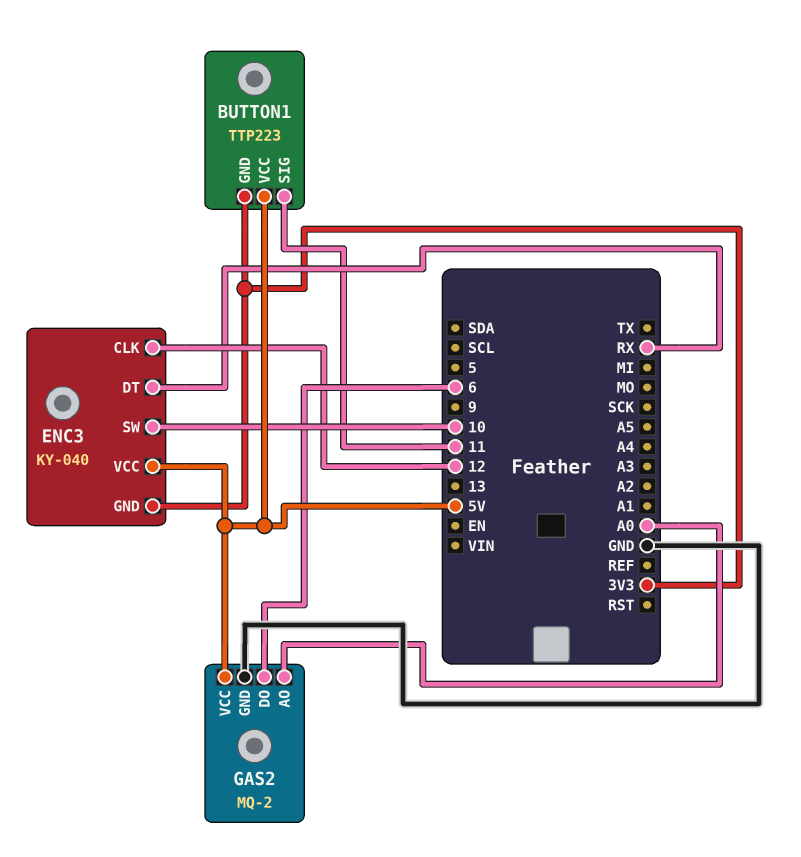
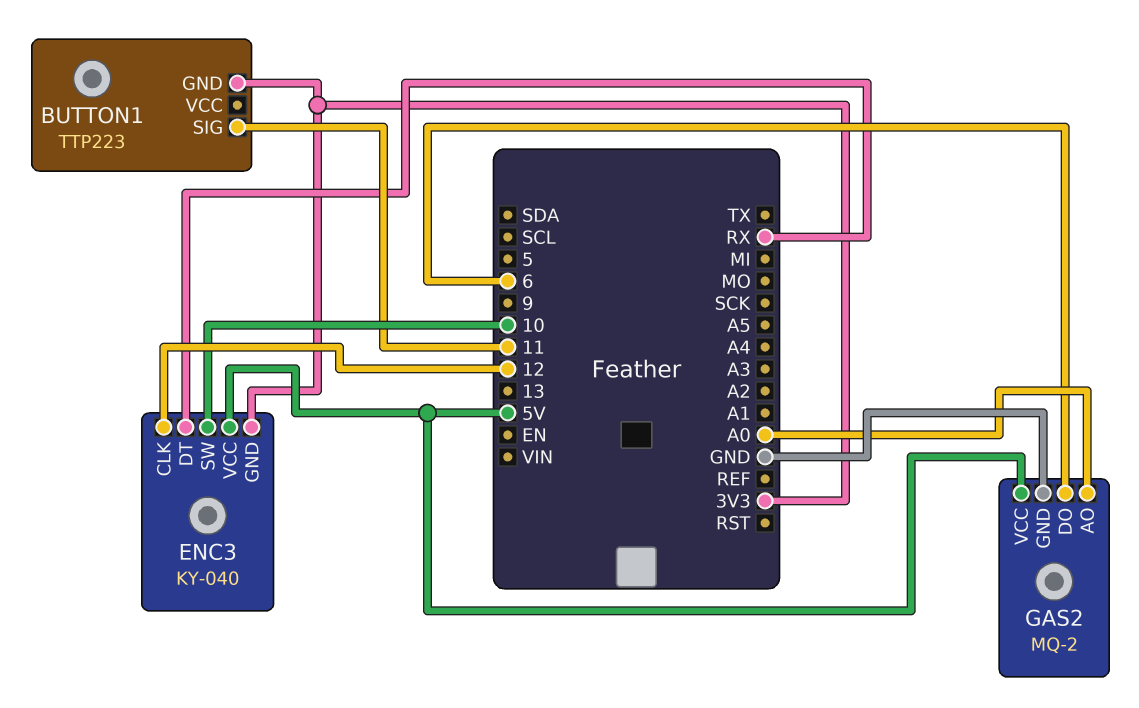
BUTTON1 pin VCC: 5V -> none

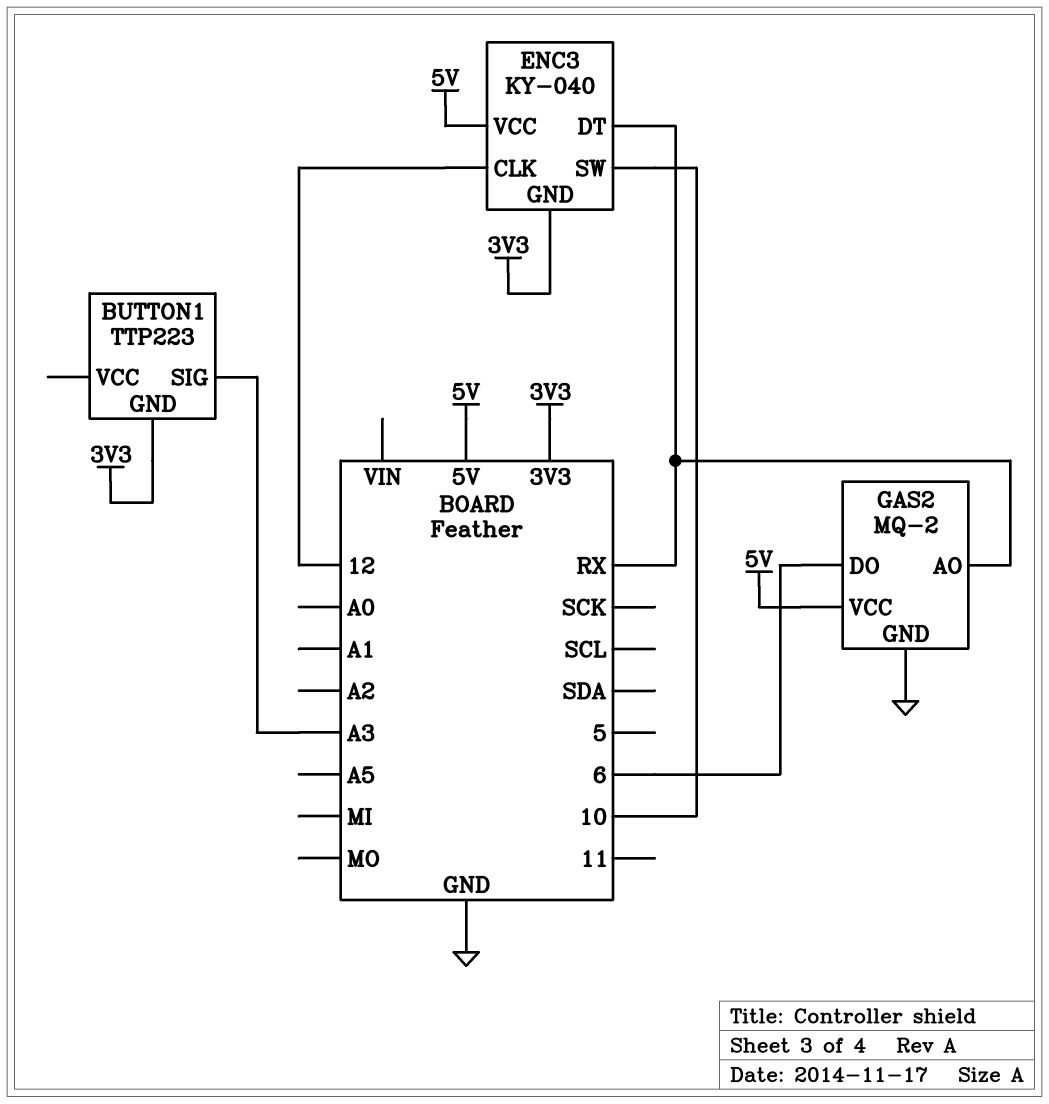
BUTTON1 pin SIG: 11 -> A3
GAS2 pin AO: A0 -> RX

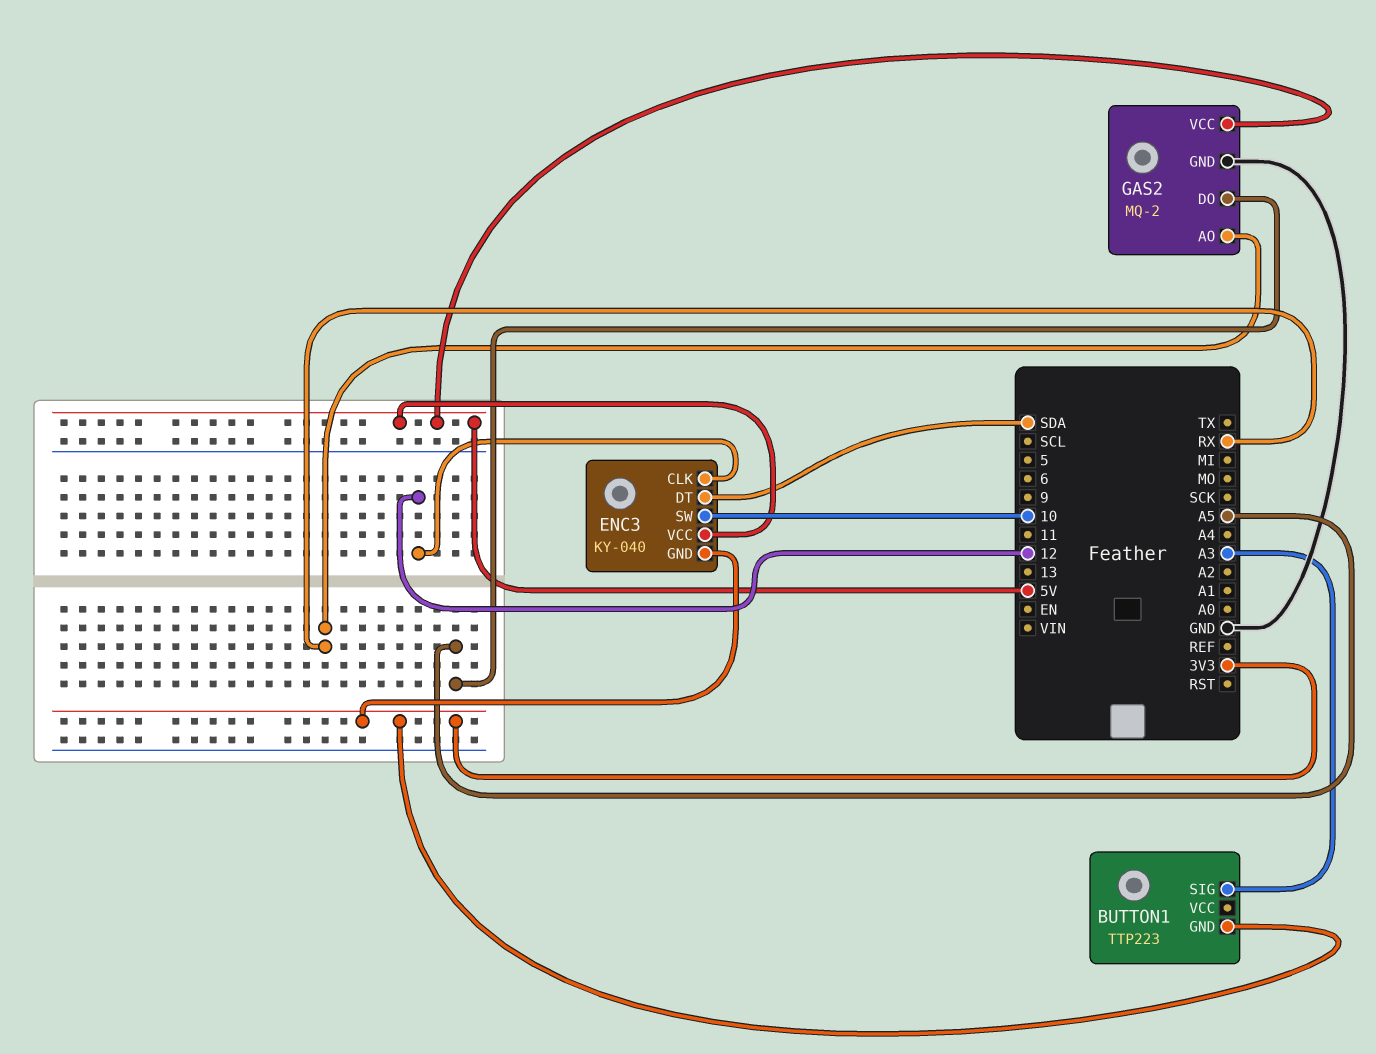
ENC3 pin DT: RX -> SDA
GAS2 pin DO: 6 -> A5

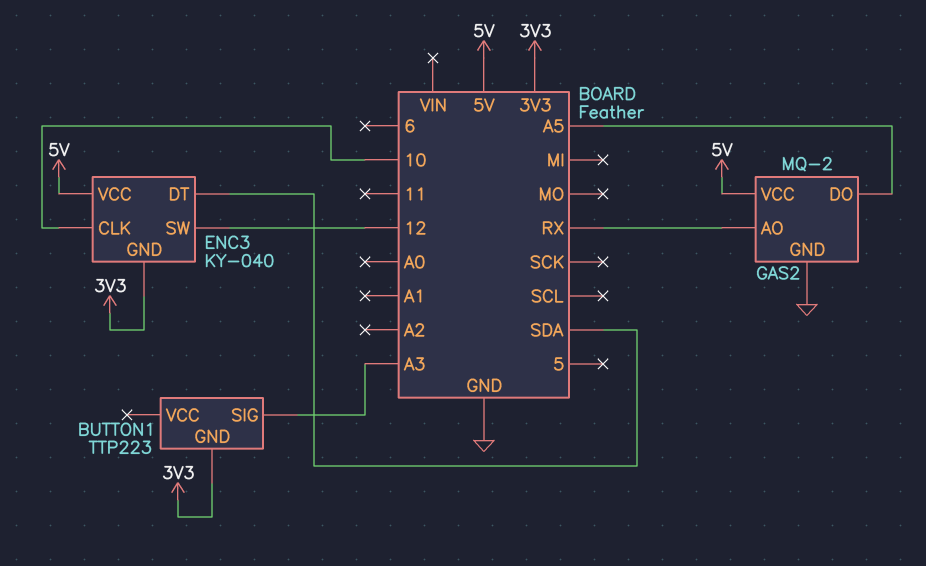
ENC3 pin CLK: 12 -> 10
ENC3 pin SW: 10 -> 12

